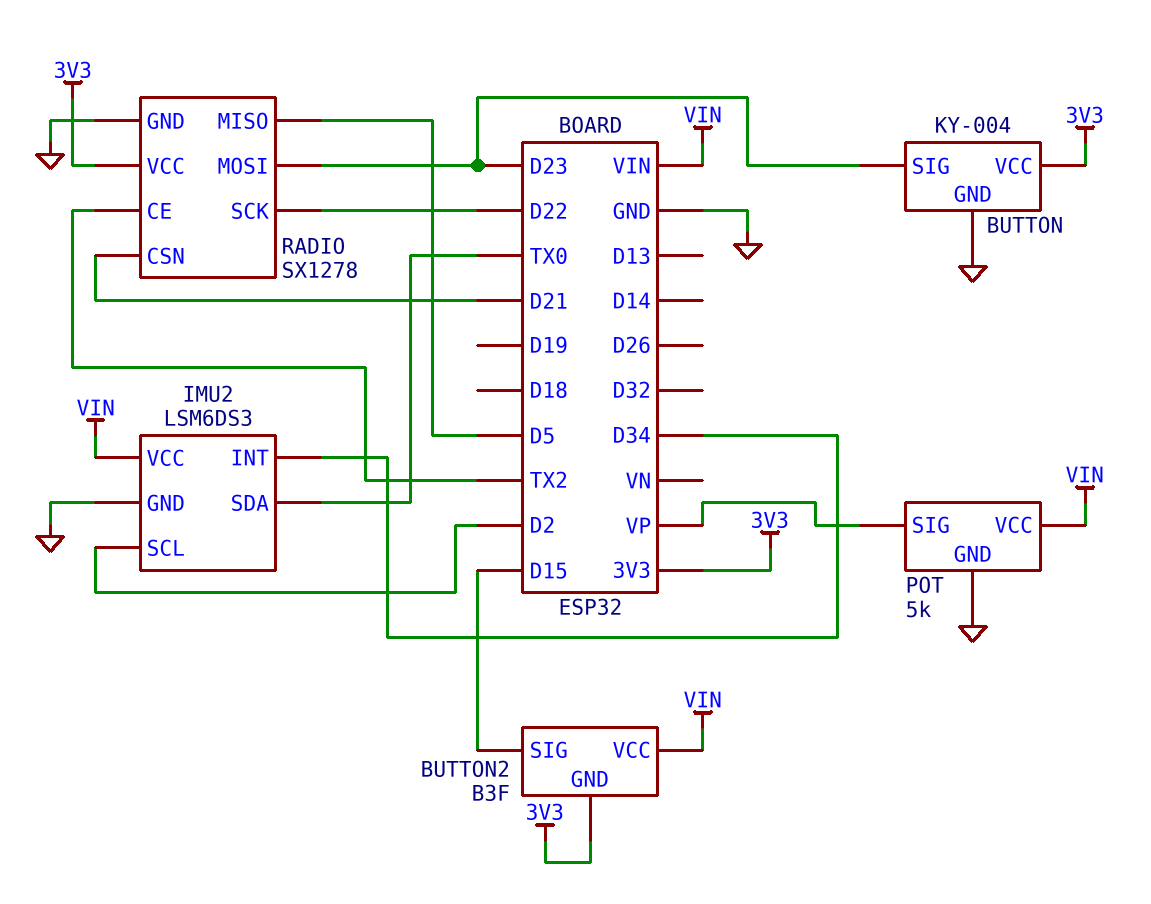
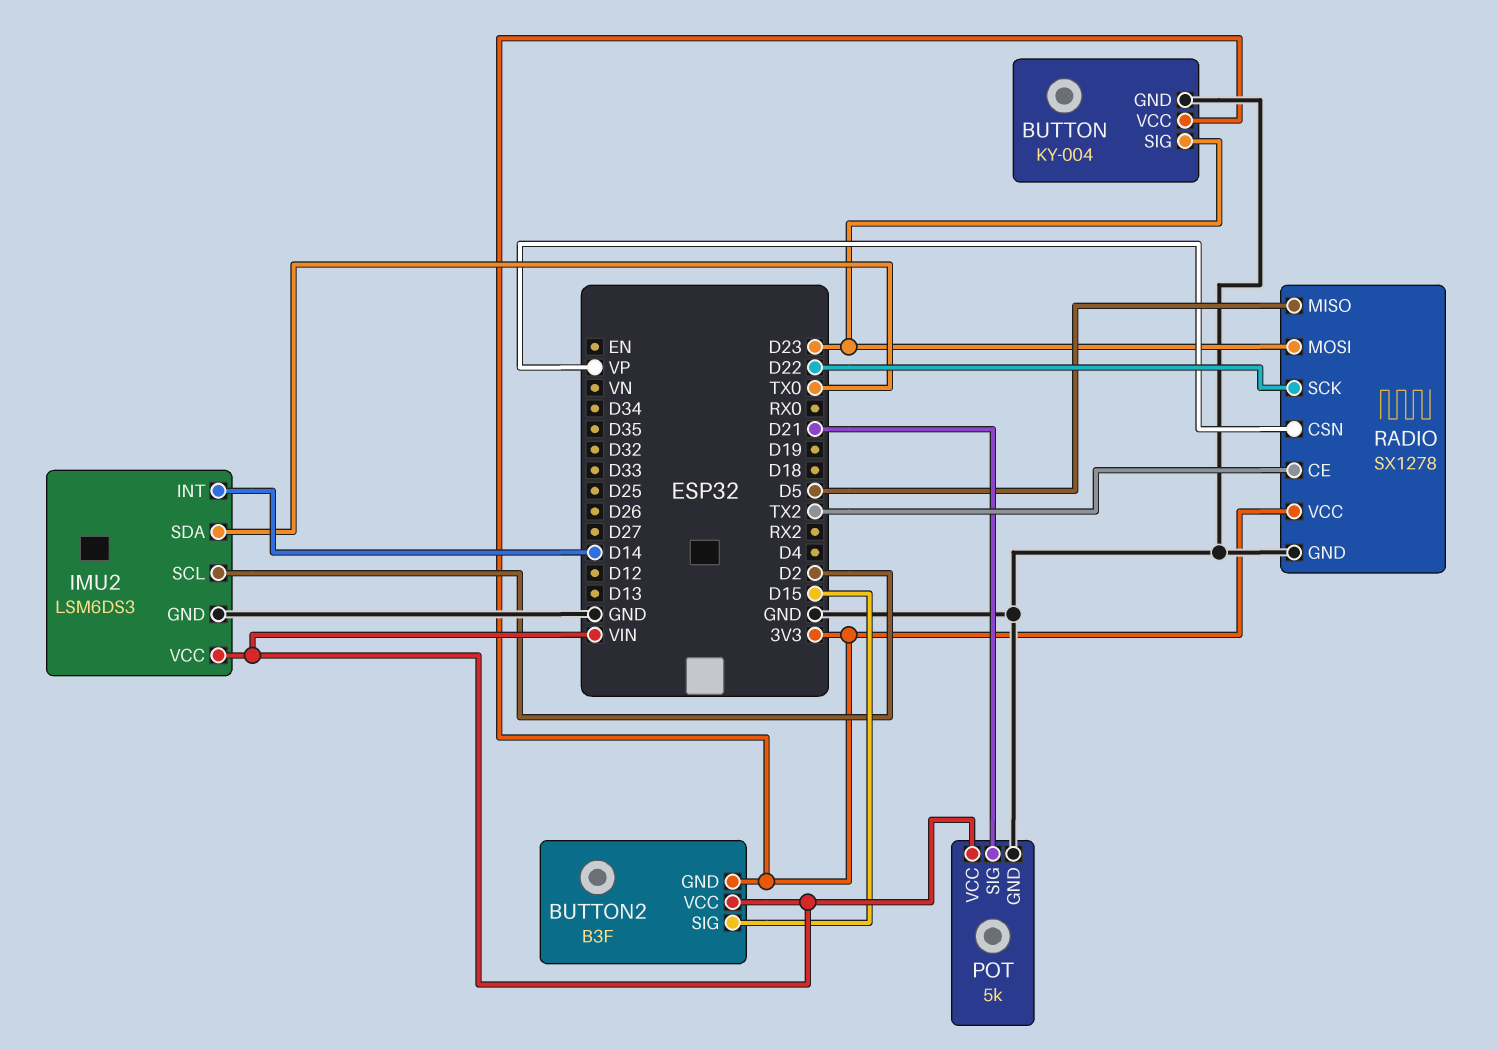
IMU2 pin INT: D34 -> D14
POT pin SIG: VP -> D21
RADIO pin CSN: D21 -> VP

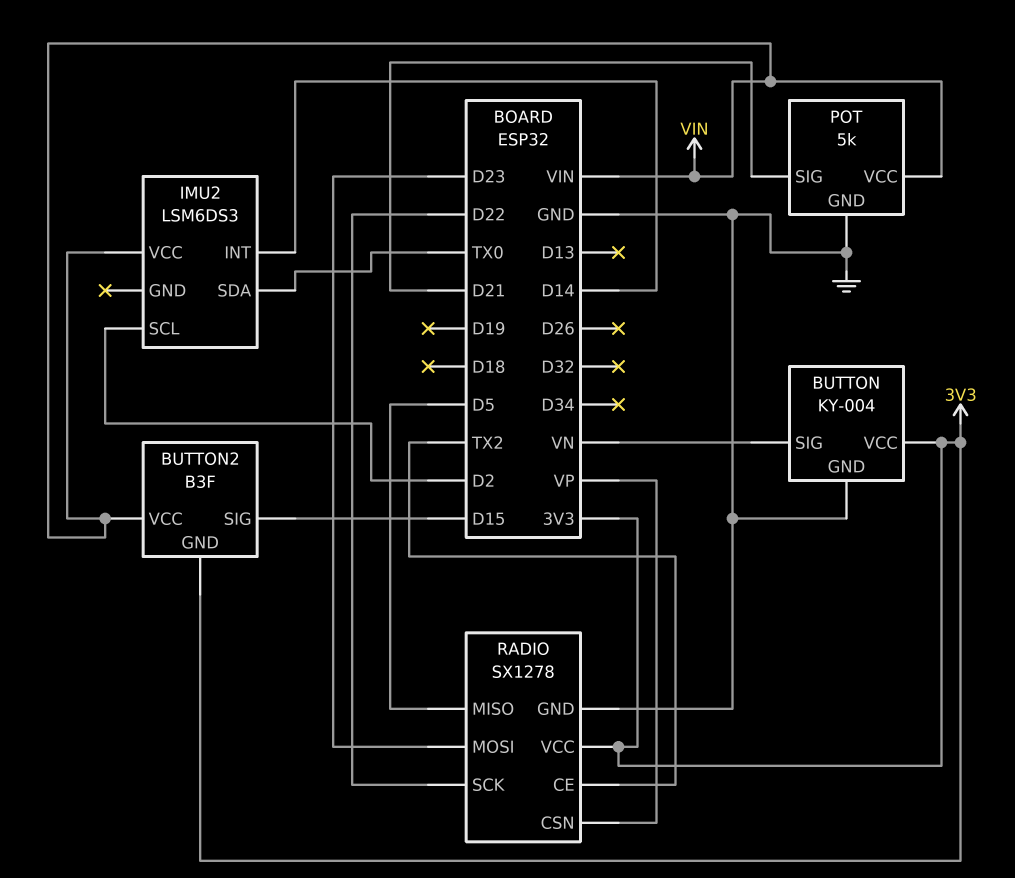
BUTTON pin SIG: D23 -> VN
IMU2 pin GND: GND -> none

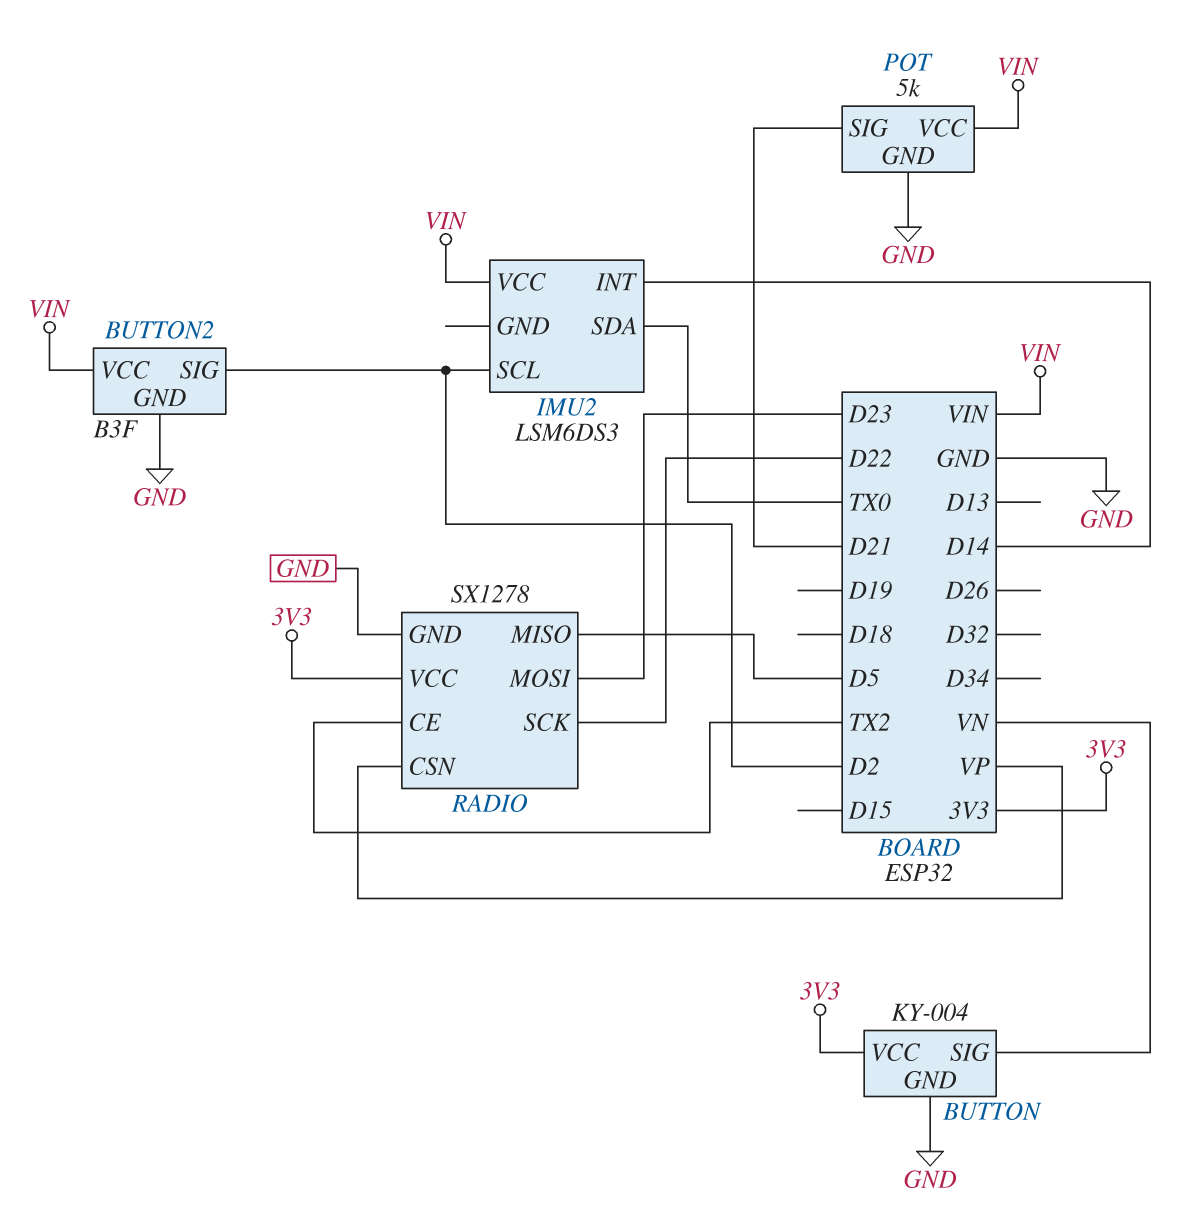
BUTTON2 pin GND: 3V3 -> GND
BUTTON2 pin SIG: D15 -> D2

